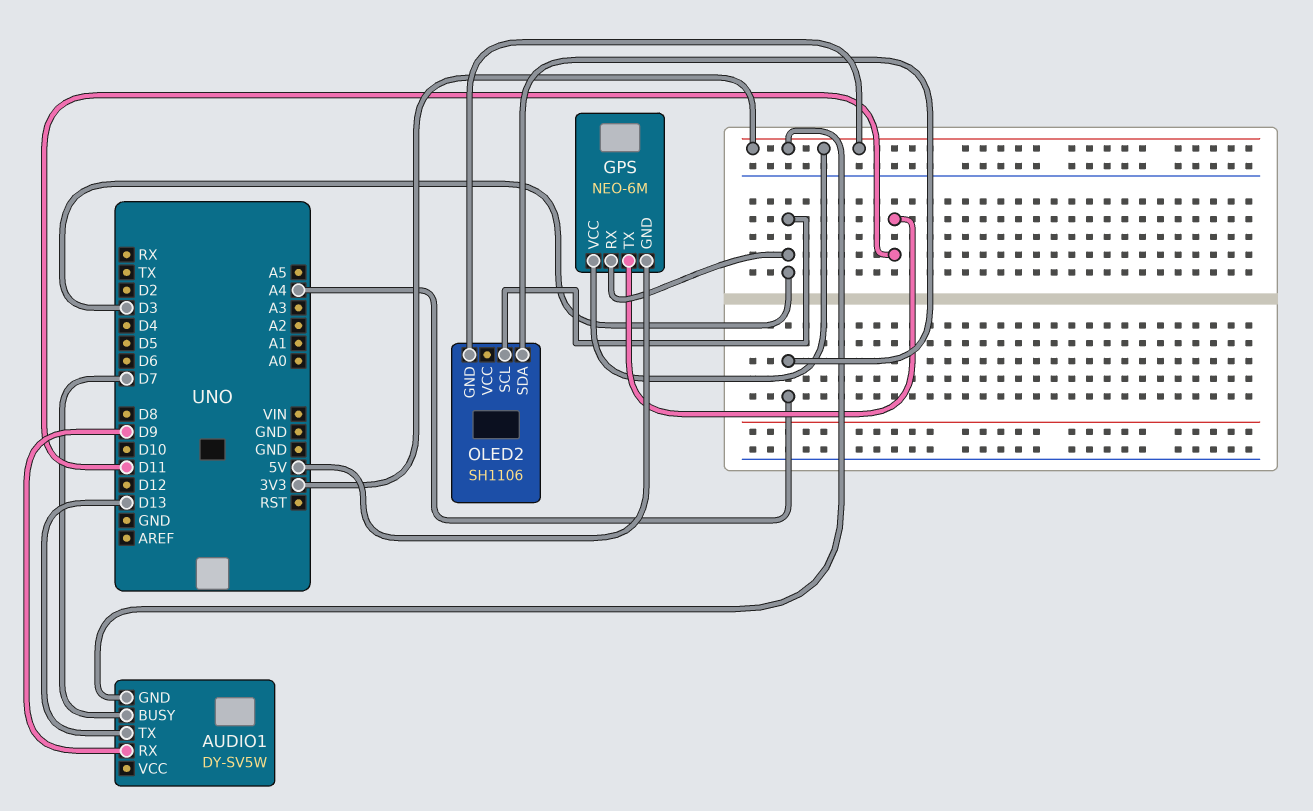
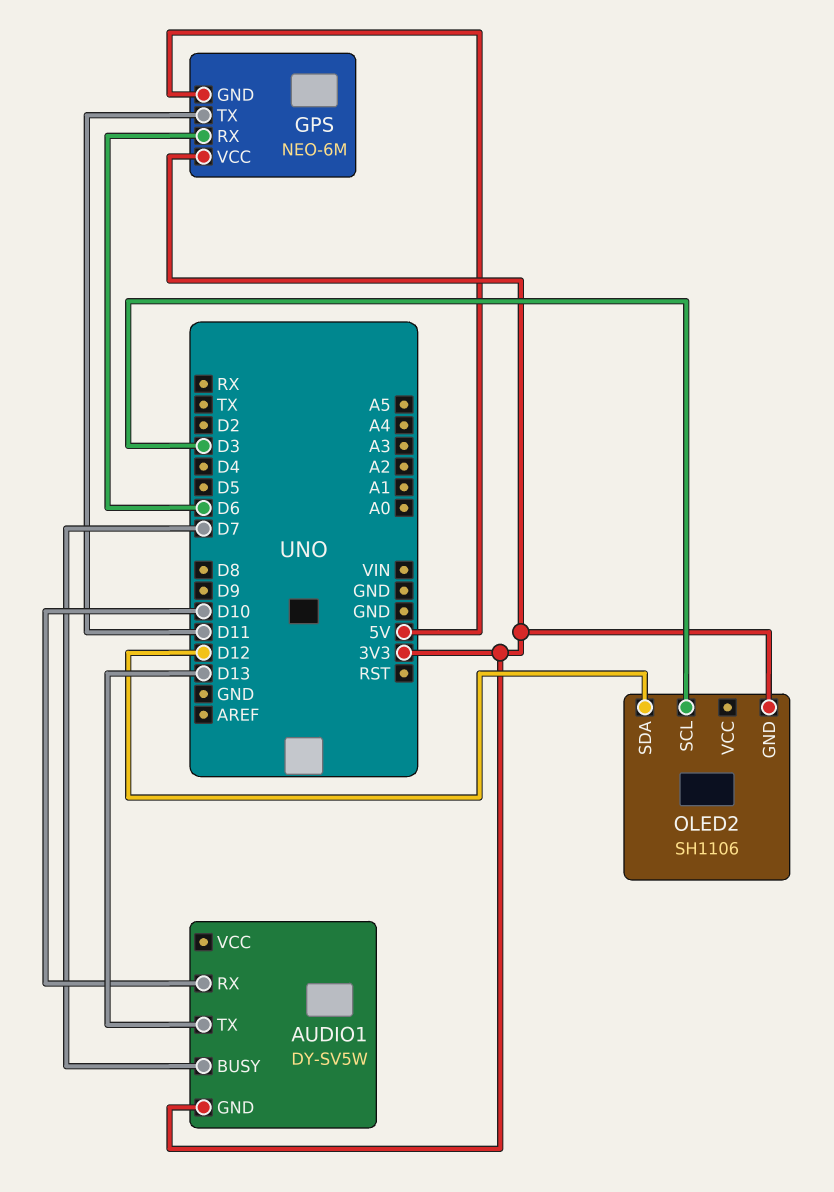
AUDIO1 pin RX: D9 -> D10
GPS pin RX: D3 -> D6
OLED2 pin SDA: A4 -> D12

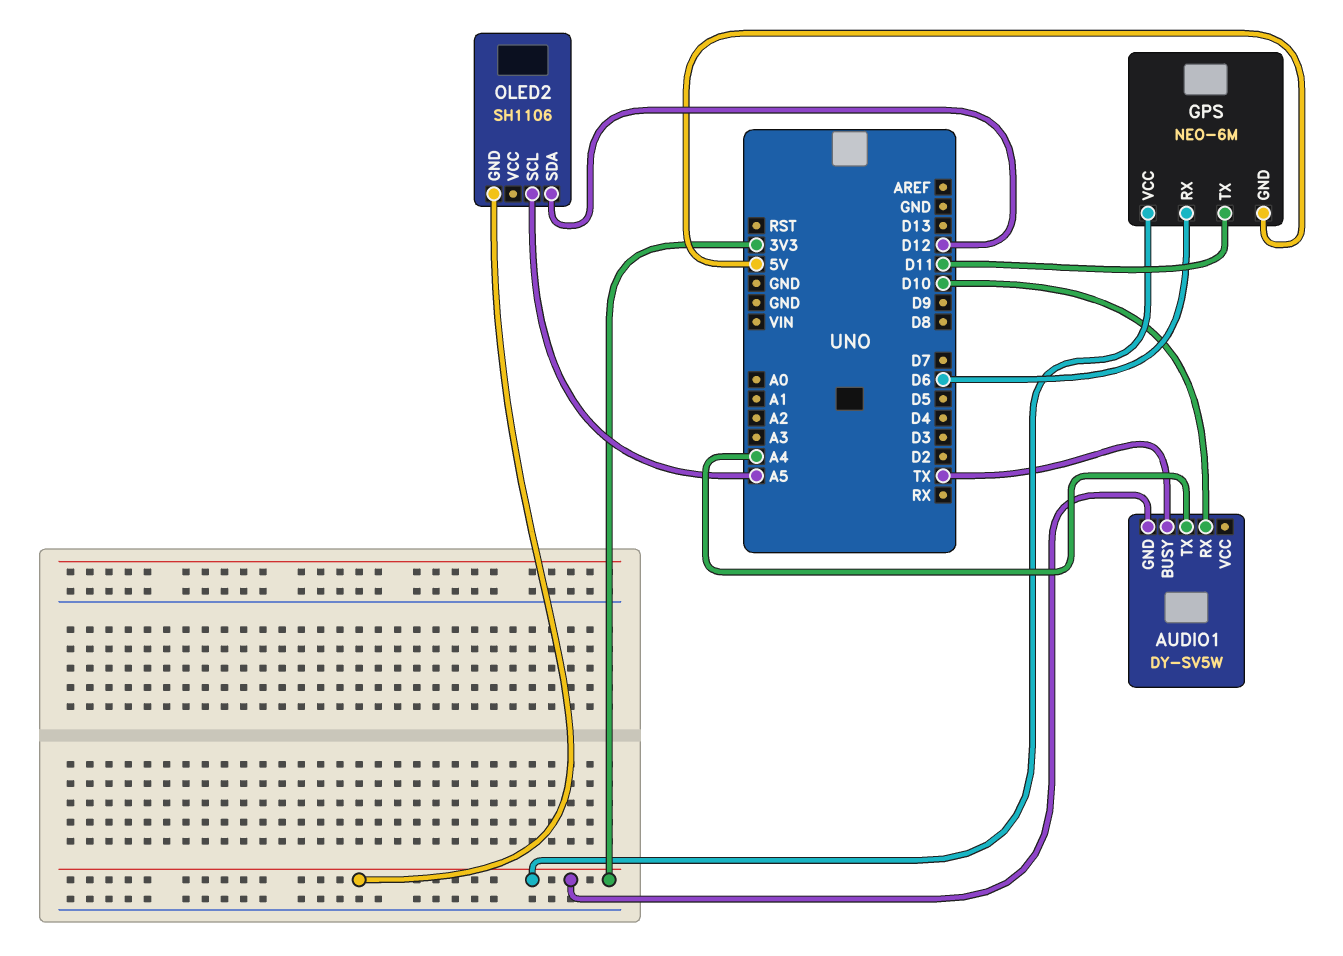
AUDIO1 pin BUSY: D7 -> TX
AUDIO1 pin TX: D13 -> A4
OLED2 pin SCL: D3 -> A5

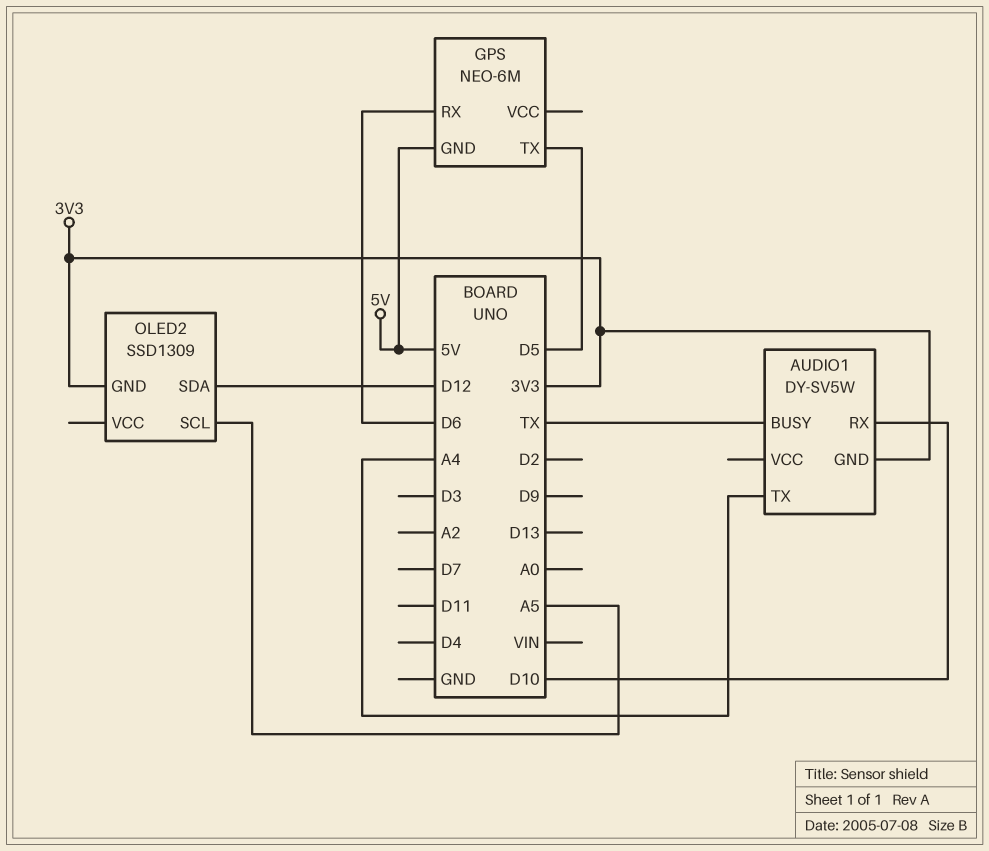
GPS pin TX: D11 -> D5
GPS pin VCC: 3V3 -> none
OLED2: SH1106 -> SSD1309

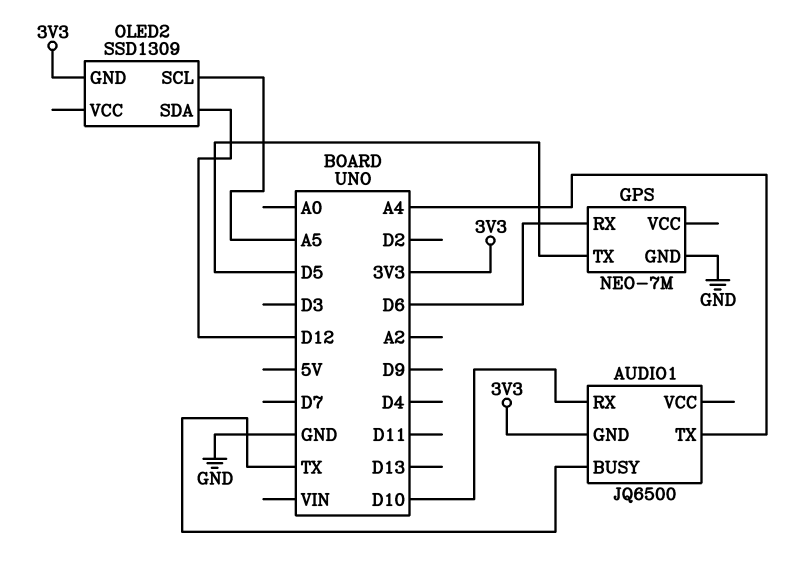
AUDIO1: DY-SV5W -> JQ6500
GPS: NEO-6M -> NEO-7M
GPS pin GND: 5V -> GND

